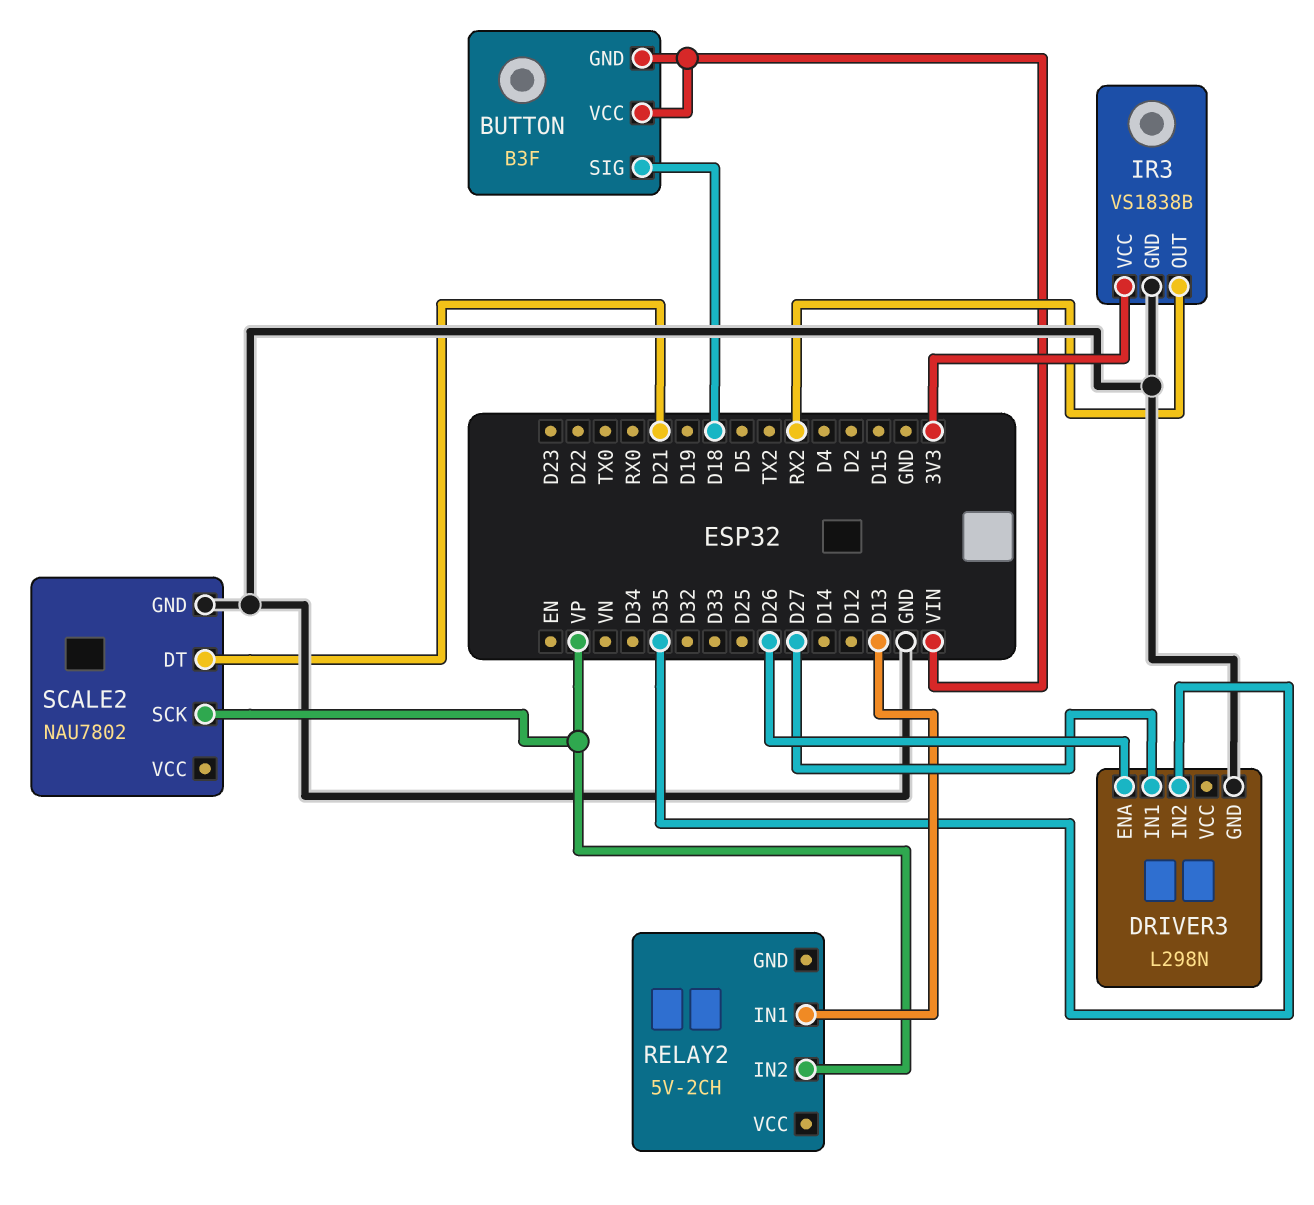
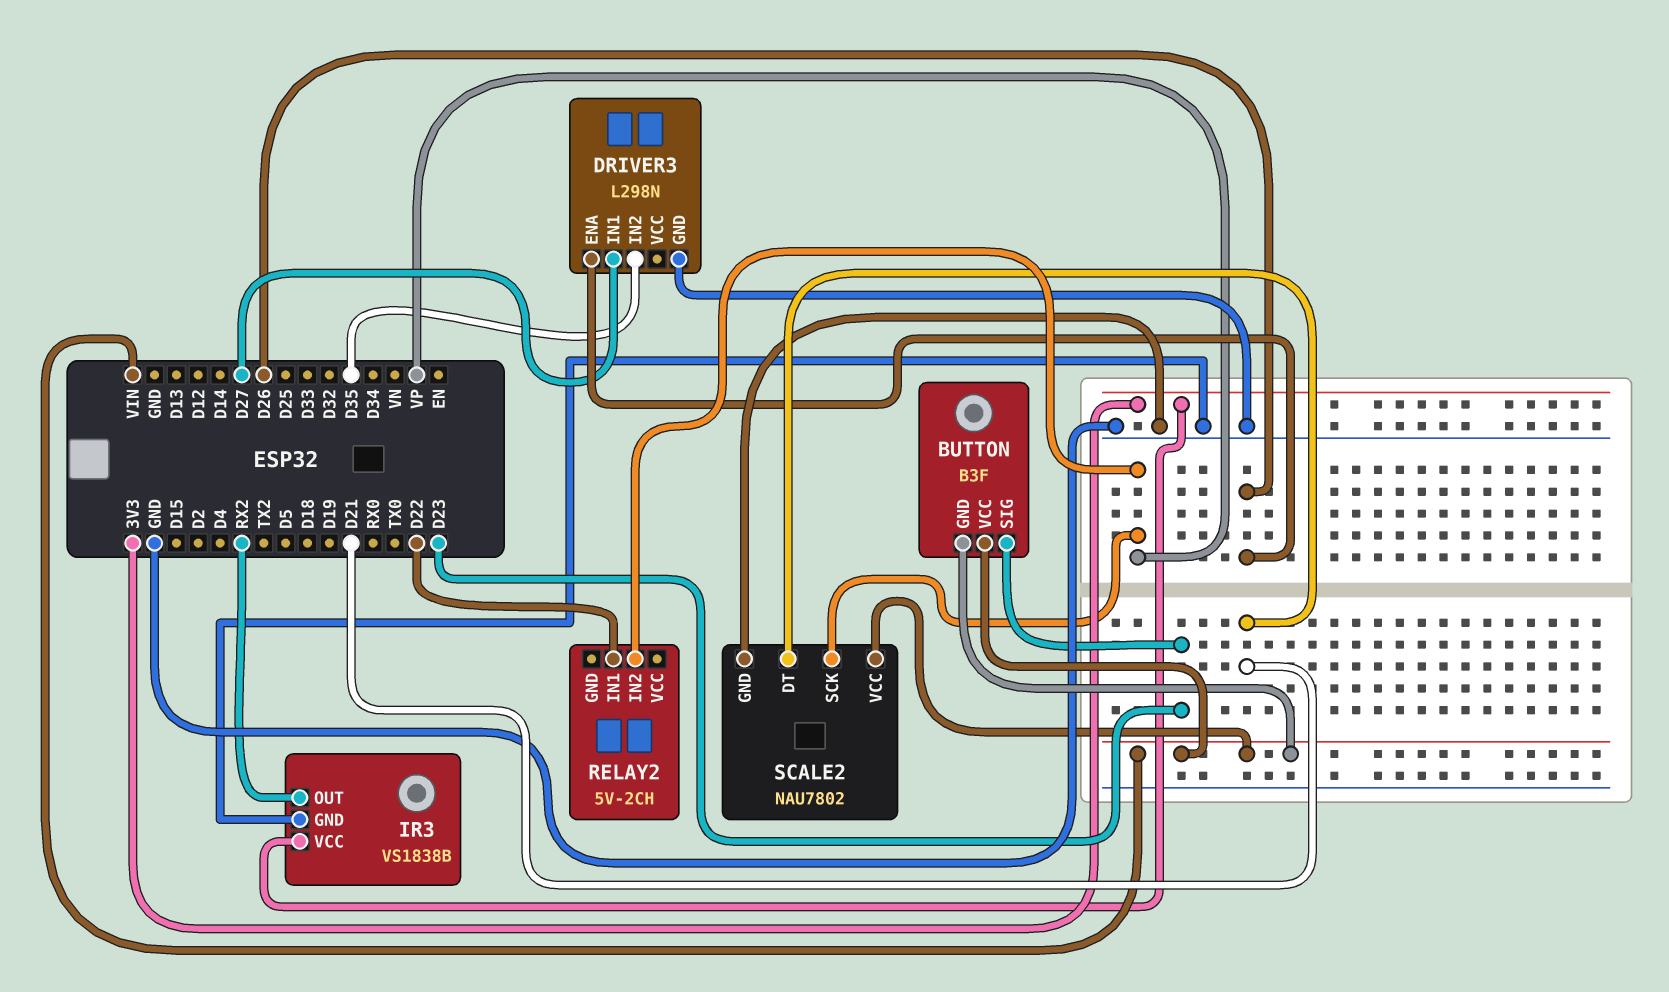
BUTTON pin SIG: D18 -> D23
RELAY2 pin IN1: D13 -> D22
SCALE2 pin VCC: none -> VIN

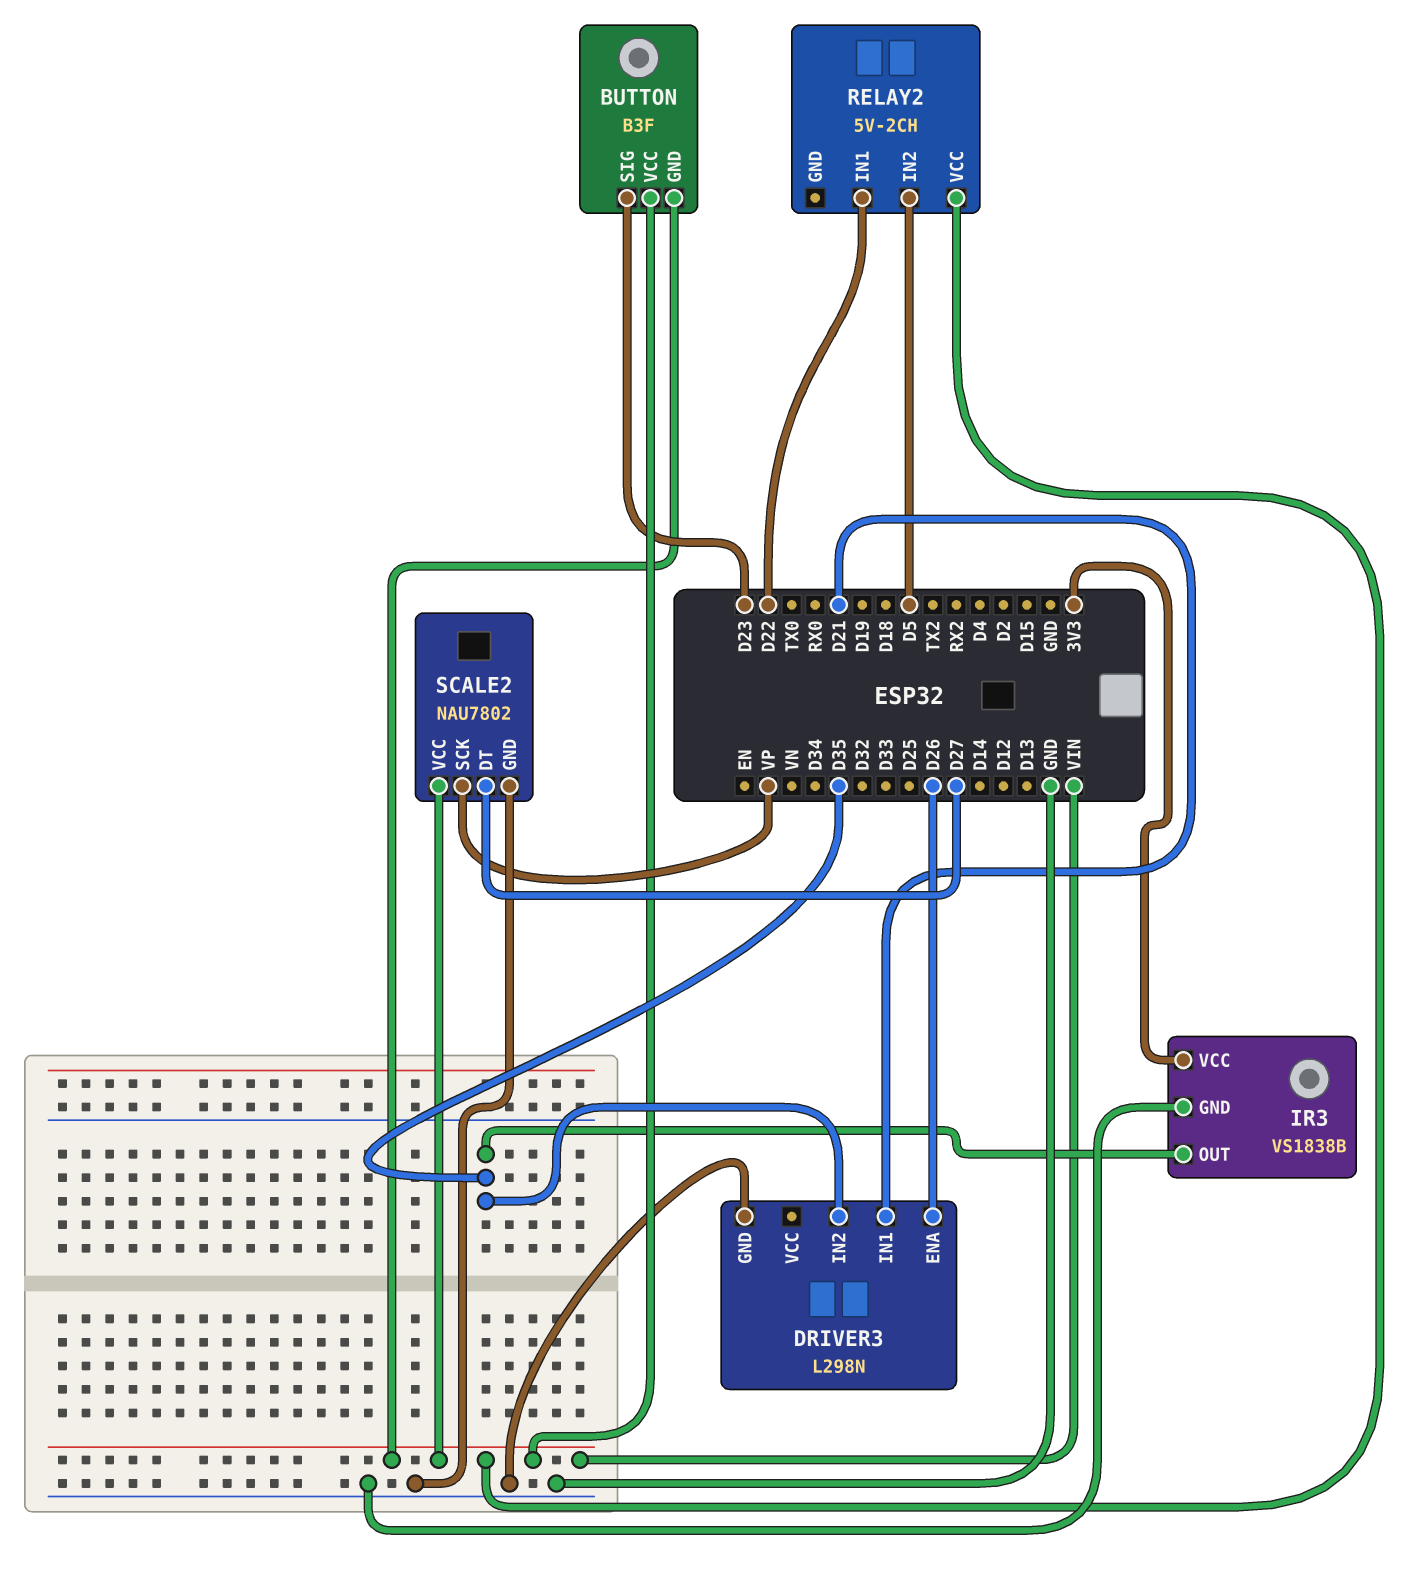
DRIVER3 pin IN1: D27 -> D21
IR3 pin OUT: RX2 -> D35
RELAY2 pin IN2: VP -> D5
RELAY2 pin VCC: none -> VIN
SCALE2 pin DT: D21 -> D27

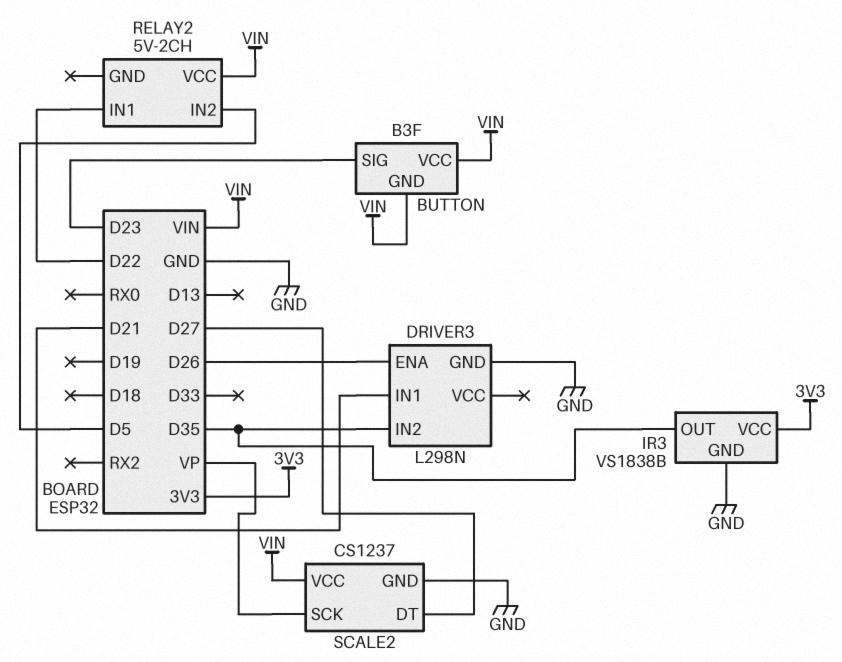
SCALE2: NAU7802 -> CS1237

